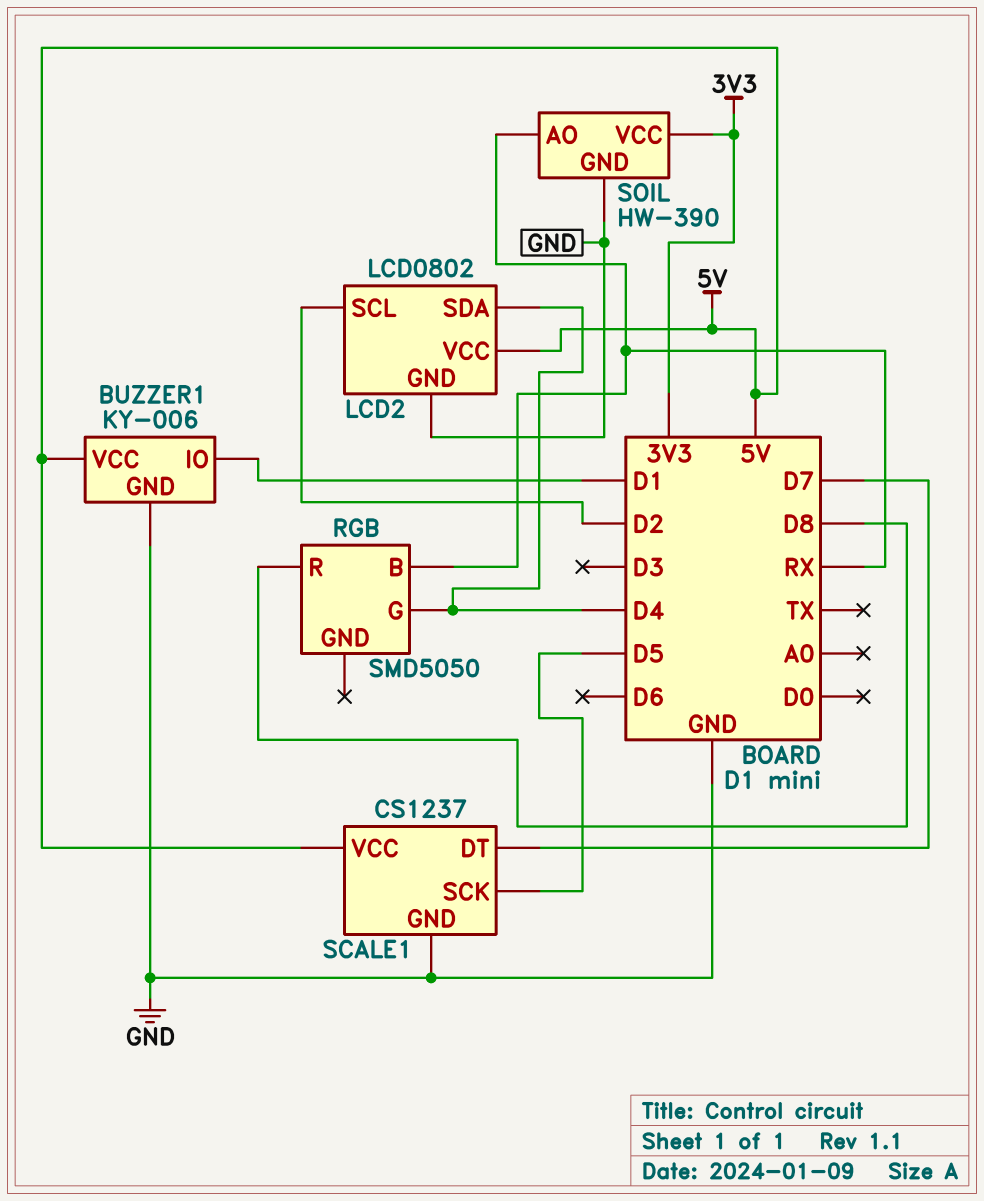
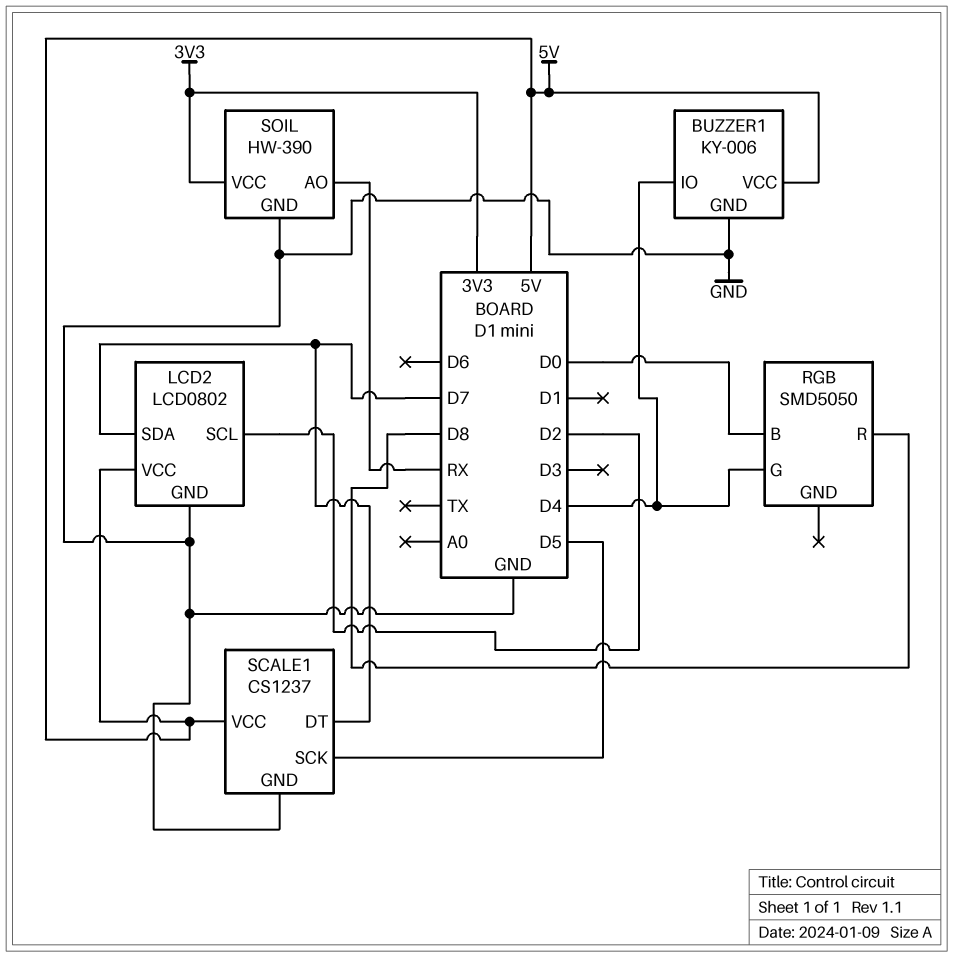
BUZZER1 pin IO: D1 -> D4
LCD2 pin SDA: D4 -> D7
RGB pin B: RX -> D0

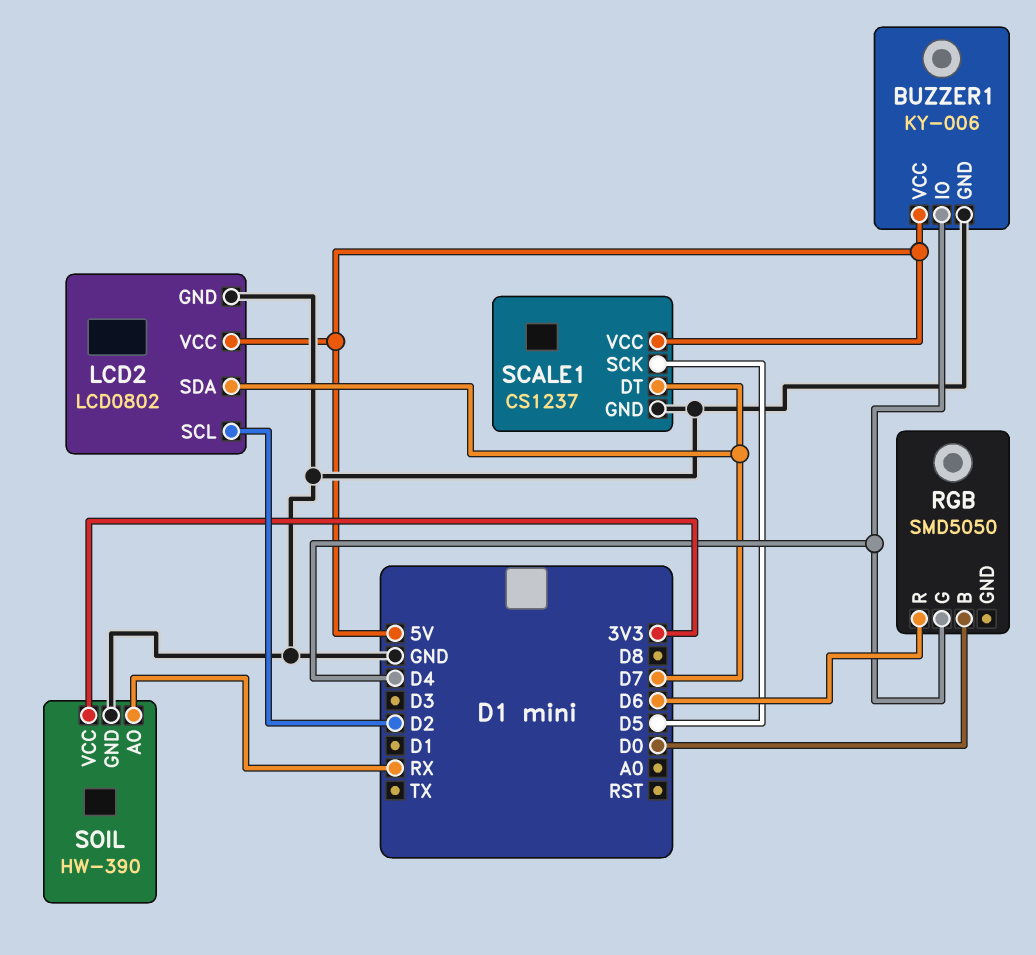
RGB pin R: D8 -> D6

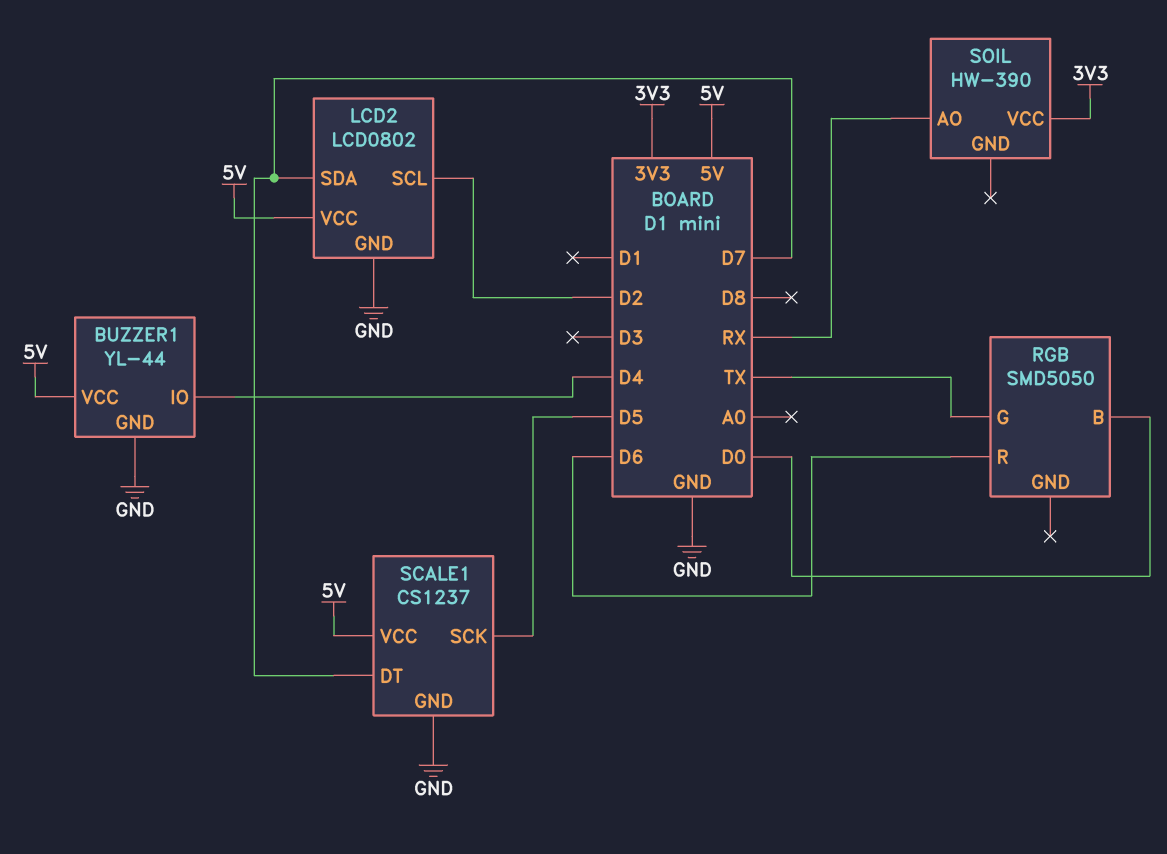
BUZZER1: KY-006 -> YL-44
RGB pin G: D4 -> TX
SOIL pin GND: GND -> none

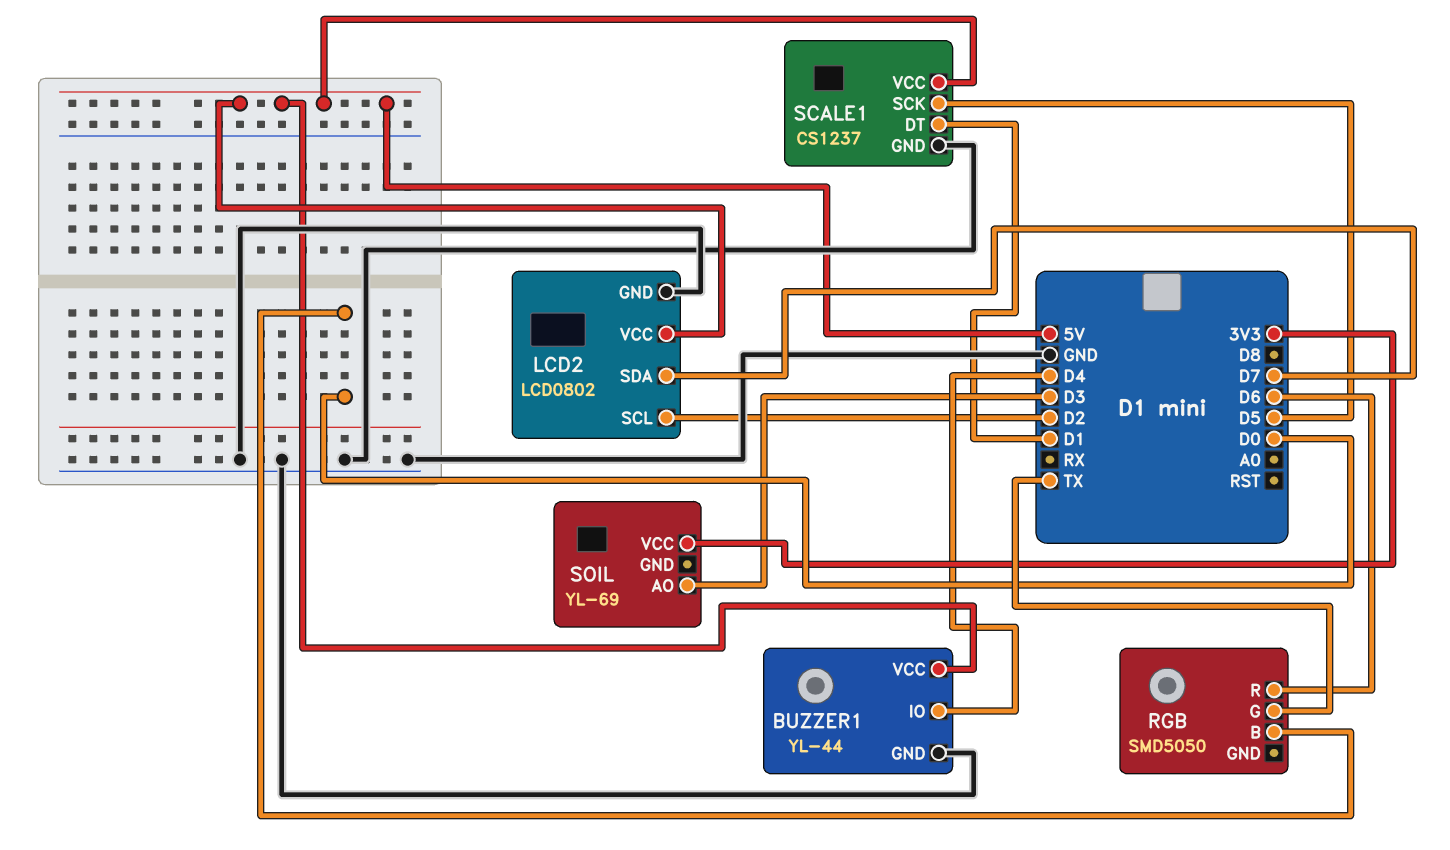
SCALE1 pin DT: D7 -> D1
SOIL: HW-390 -> YL-69
SOIL pin AO: RX -> D3

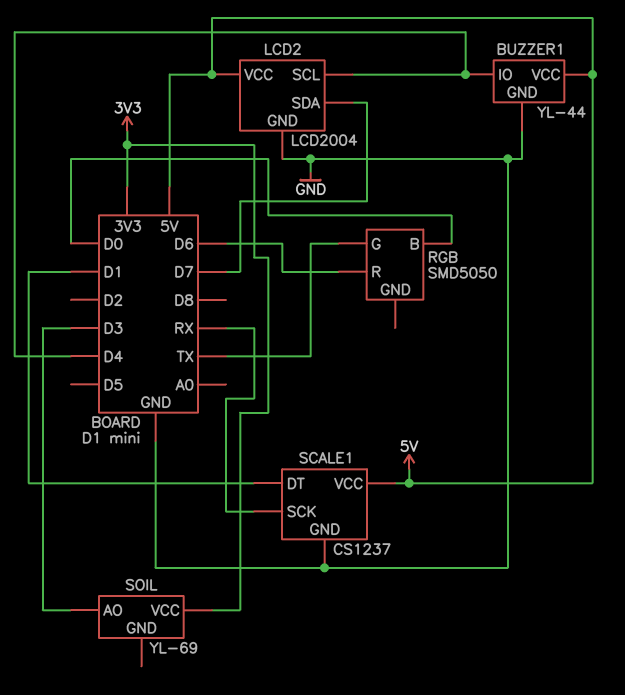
LCD2: LCD0802 -> LCD2004
LCD2 pin SCL: D2 -> D4
SCALE1 pin SCK: D5 -> RX

